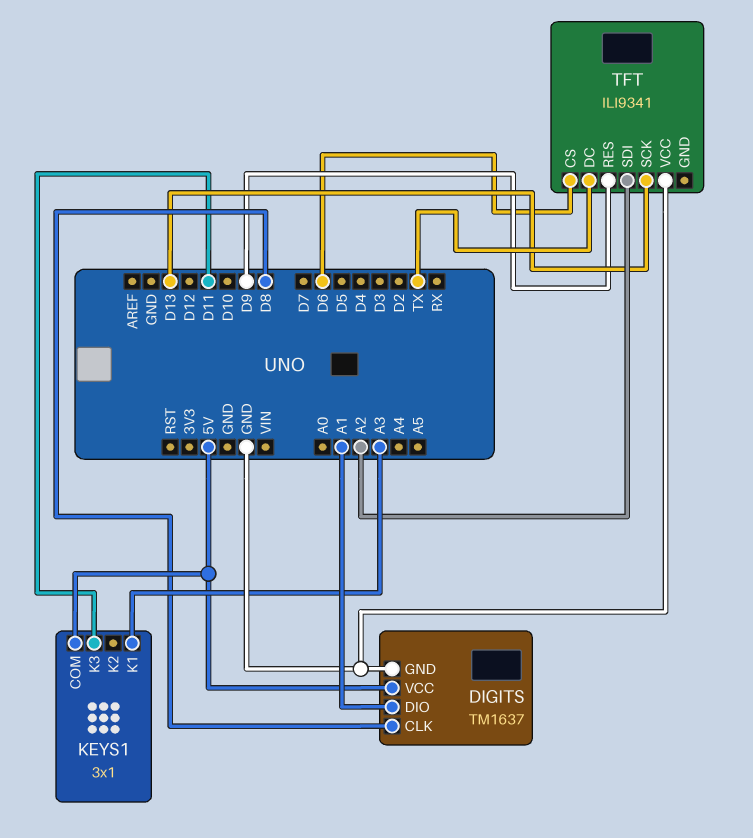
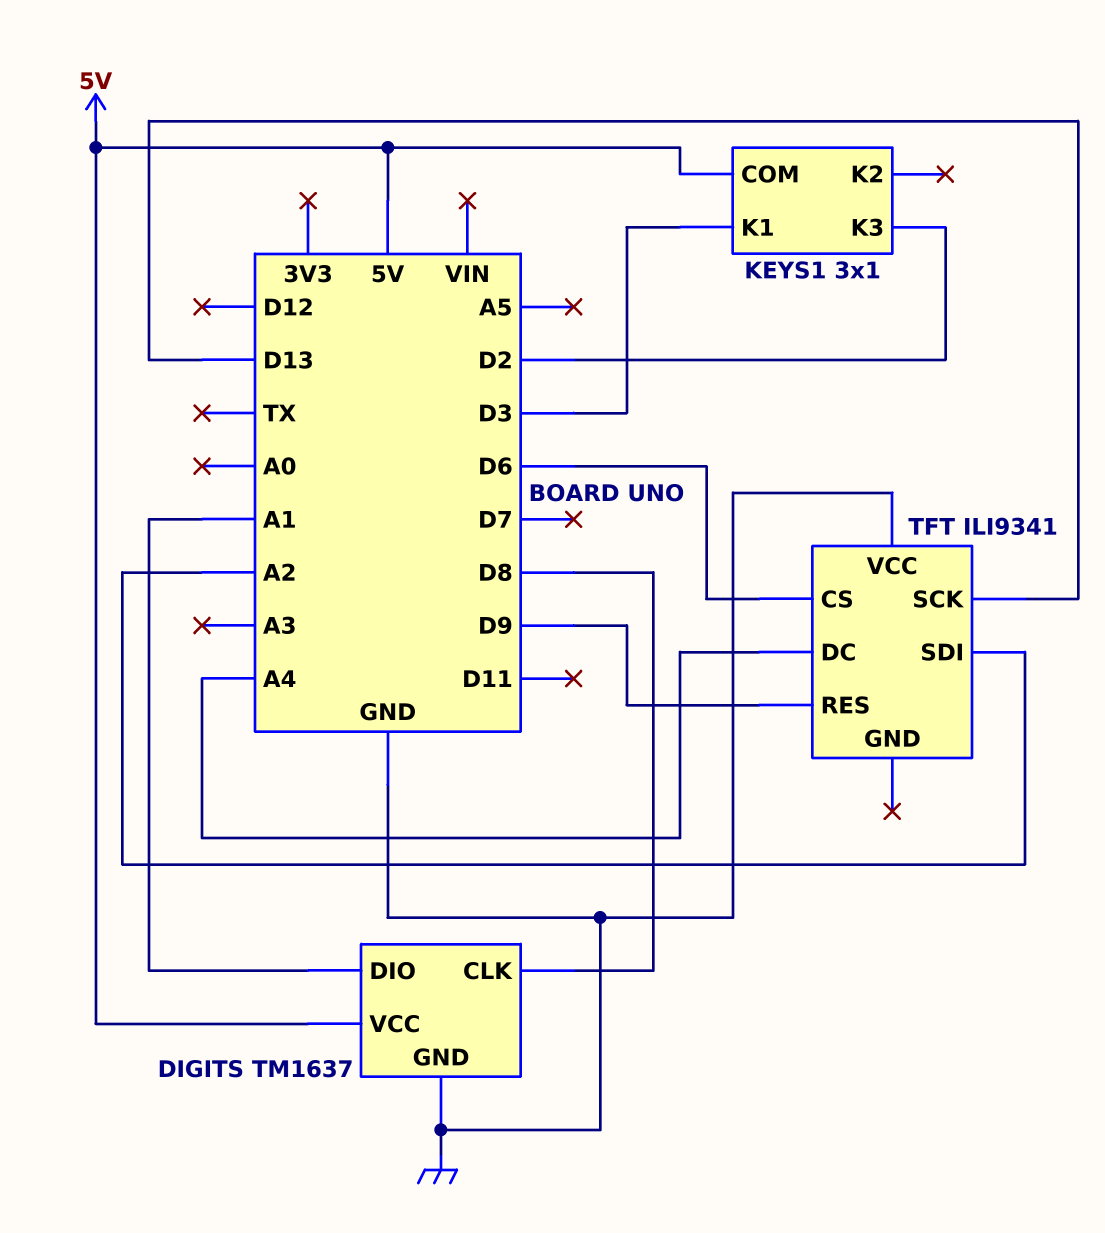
KEYS1 pin K1: A3 -> D3
KEYS1 pin K3: D11 -> D2
TFT pin DC: TX -> A4

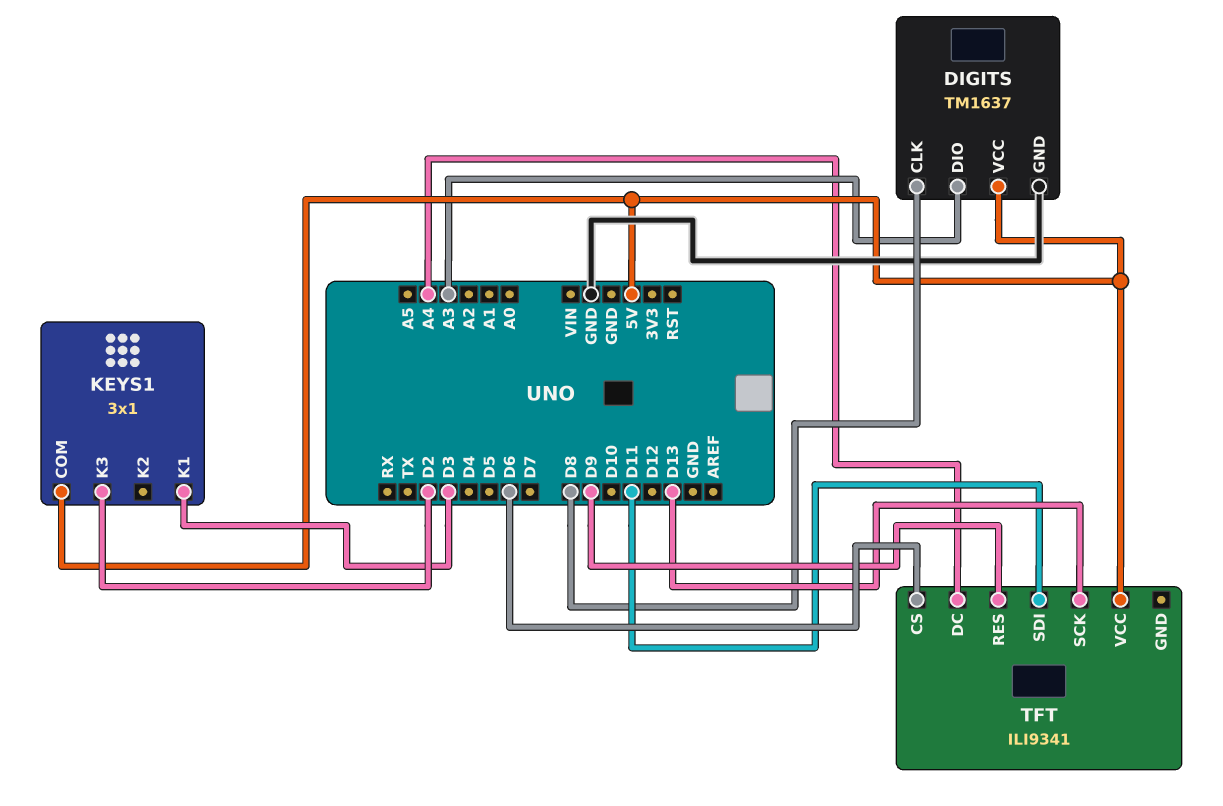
DIGITS pin DIO: A1 -> A3
TFT pin SDI: A2 -> D11
TFT pin VCC: GND -> 5V

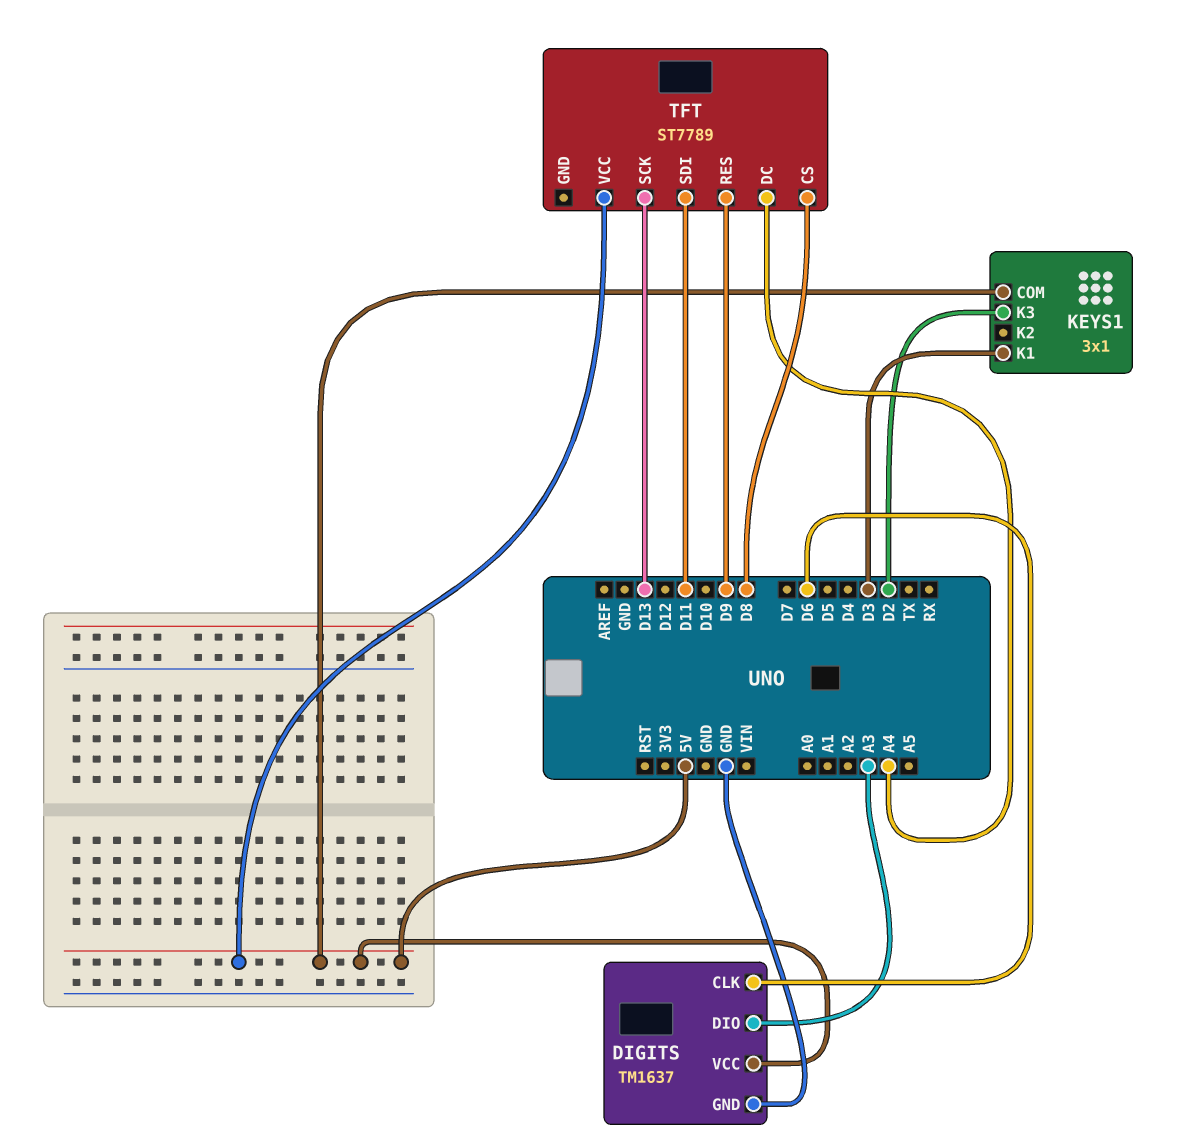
DIGITS pin CLK: D8 -> D6
TFT: ILI9341 -> ST7789
TFT pin CS: D6 -> D8

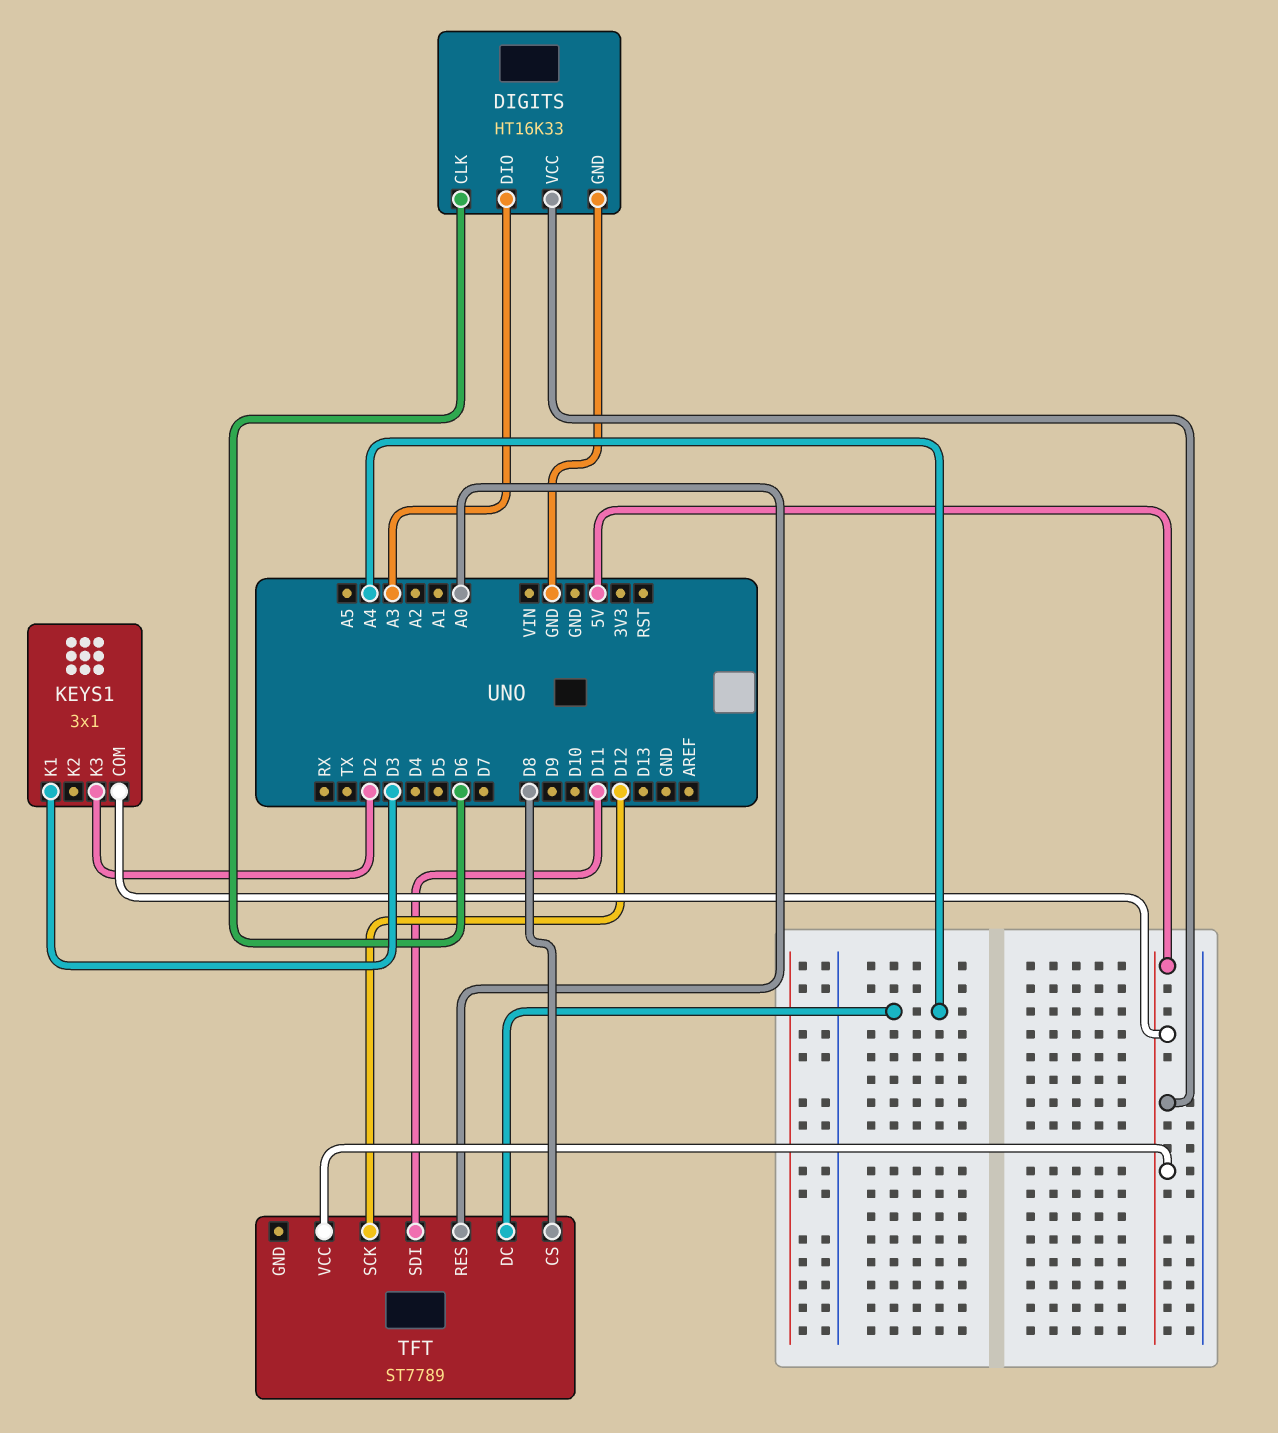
DIGITS: TM1637 -> HT16K33
TFT pin RES: D9 -> A0
TFT pin SCK: D13 -> D12

